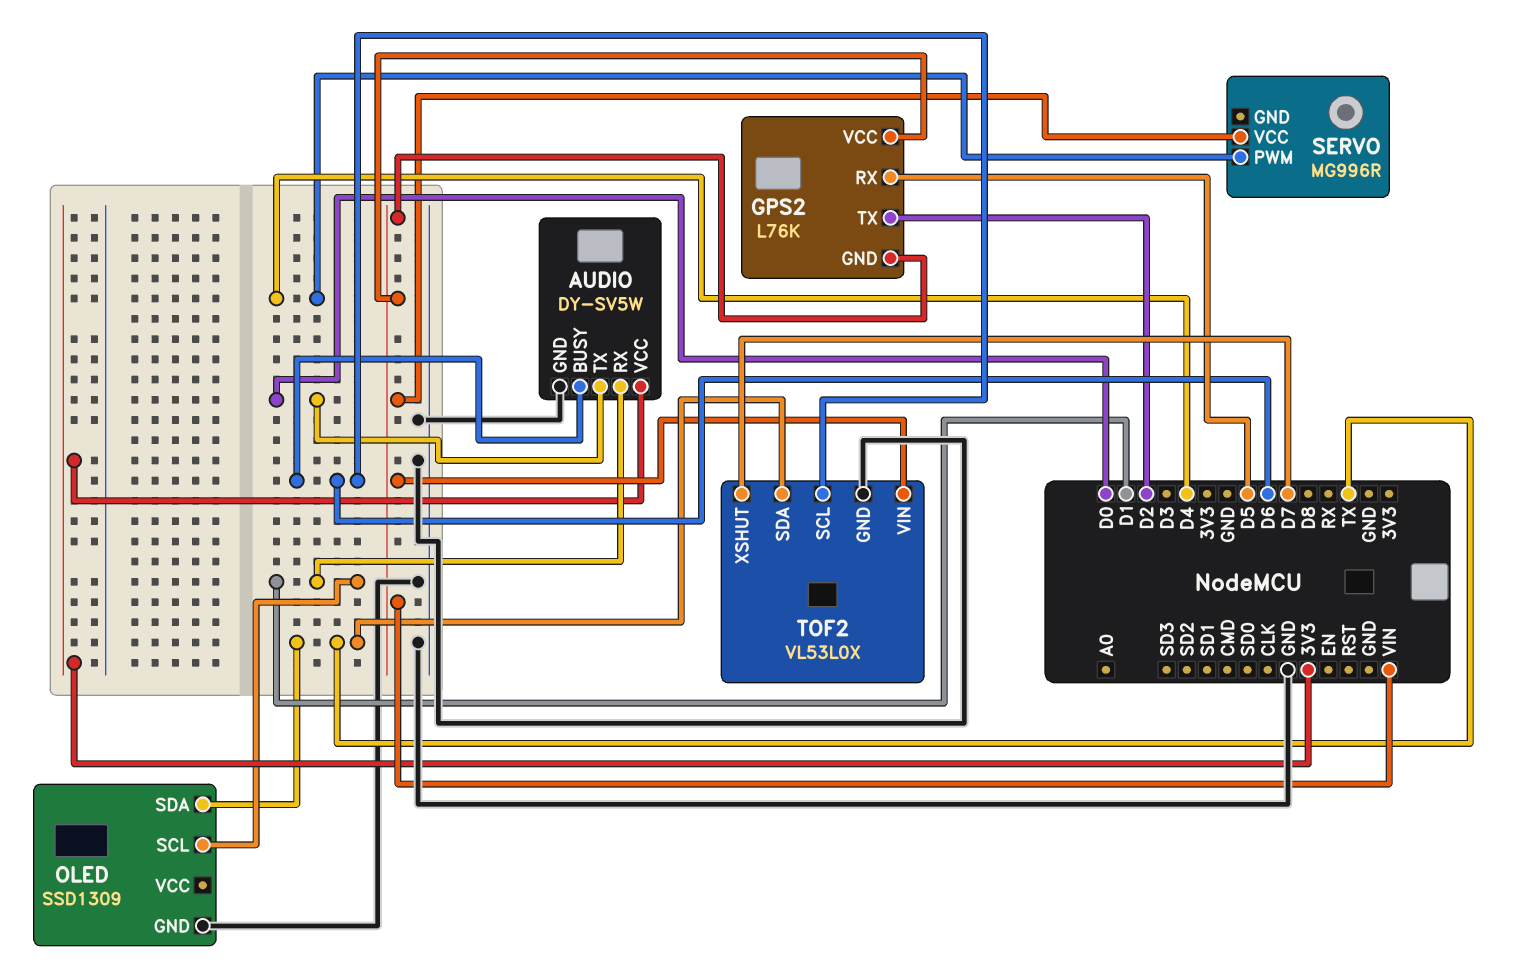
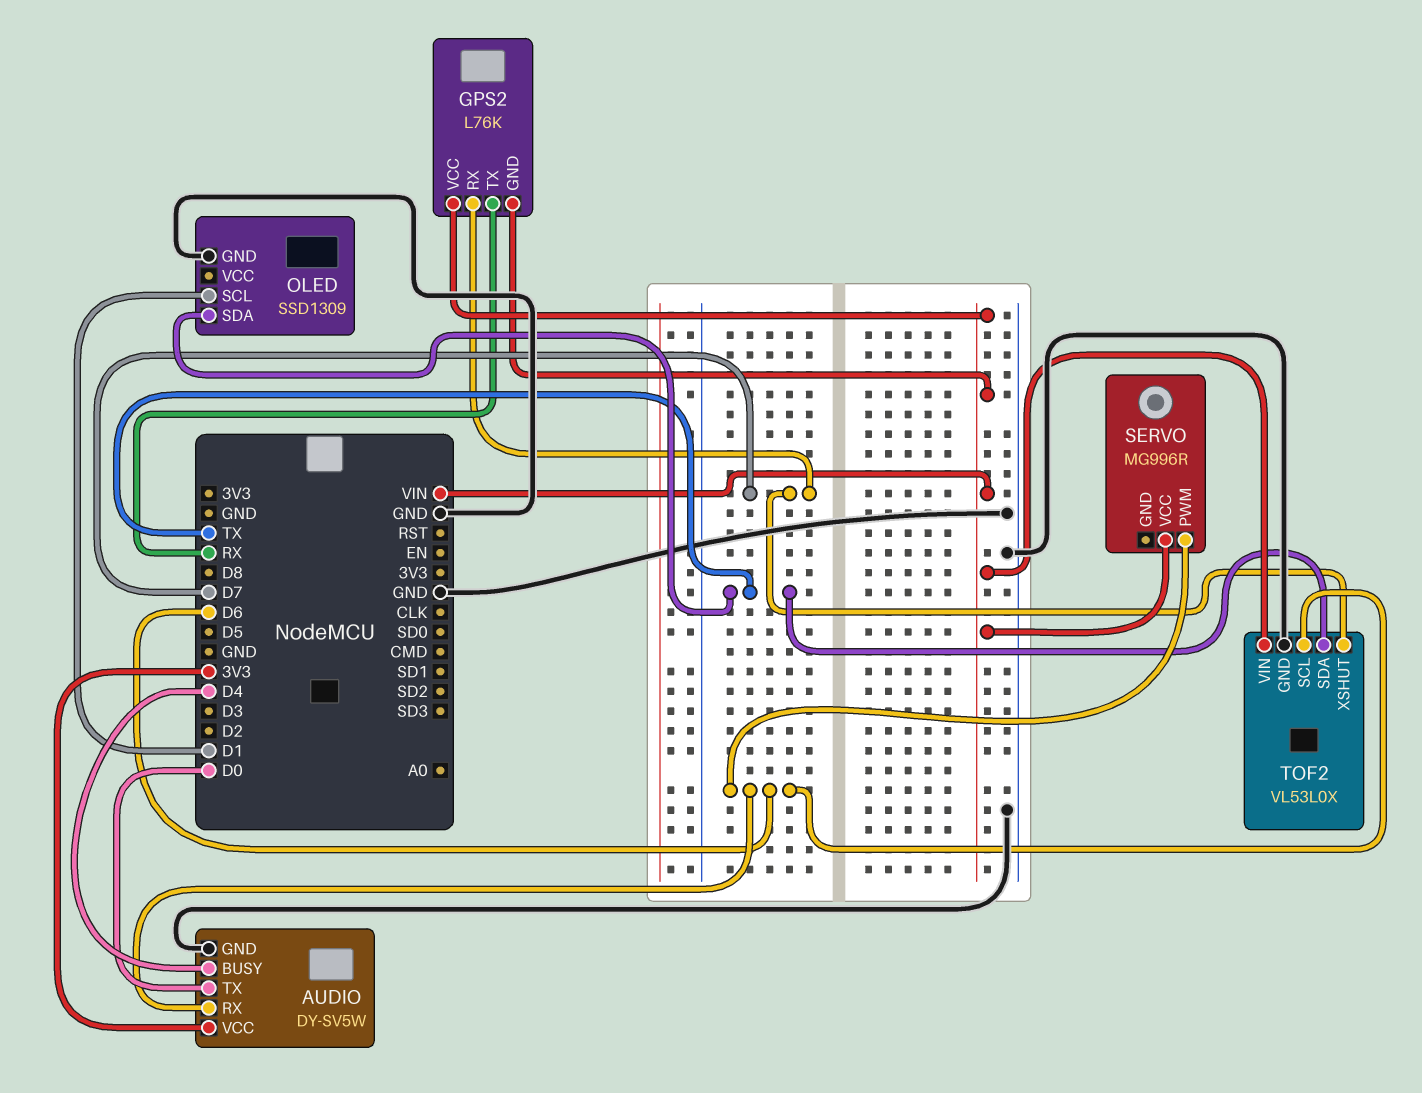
AUDIO pin BUSY: D6 -> D4
AUDIO pin RX: D1 -> D6
GPS2 pin RX: D5 -> D7
GPS2 pin TX: D2 -> RX
SERVO pin PWM: D4 -> D6

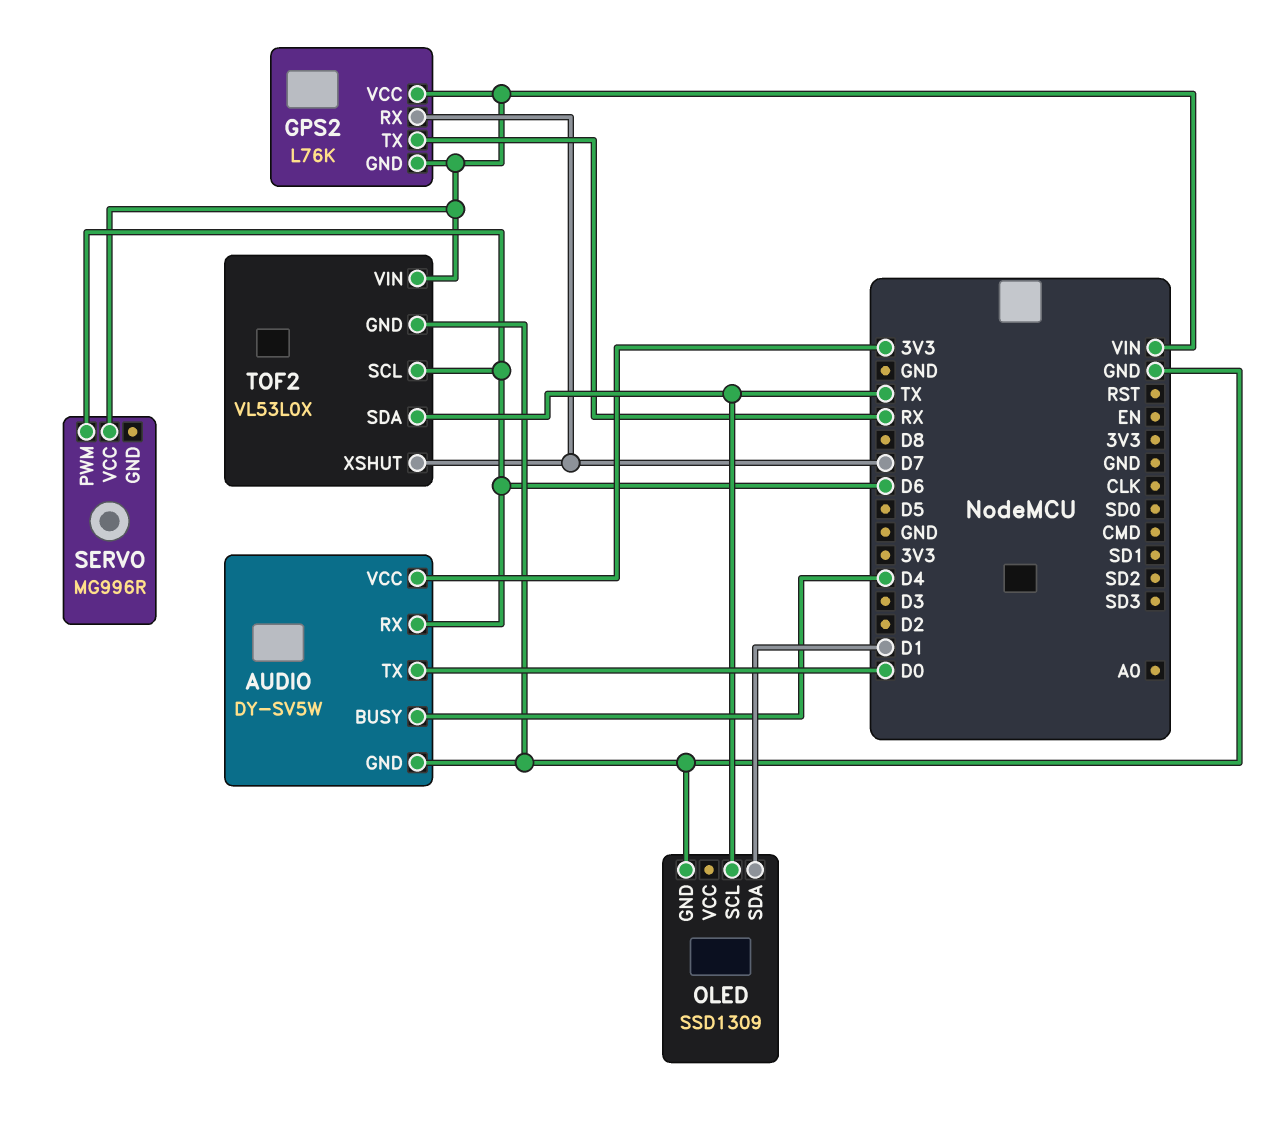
OLED pin SCL: D1 -> TX
OLED pin SDA: TX -> D1

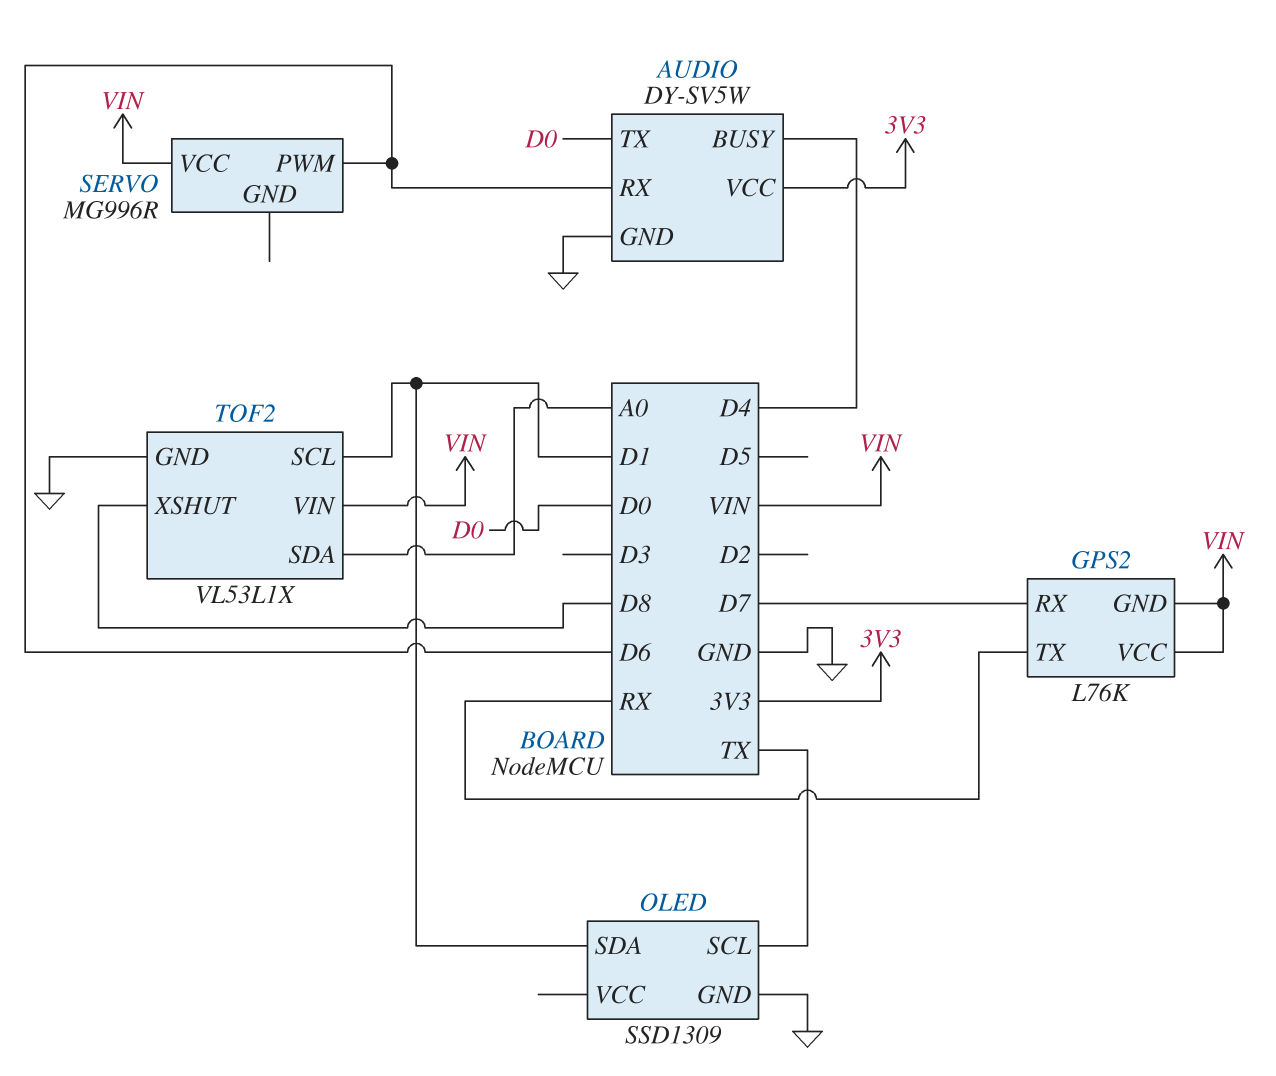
TOF2: VL53L0X -> VL53L1X
TOF2 pin SCL: D6 -> D1
TOF2 pin SDA: TX -> A0
TOF2 pin XSHUT: D7 -> D8

